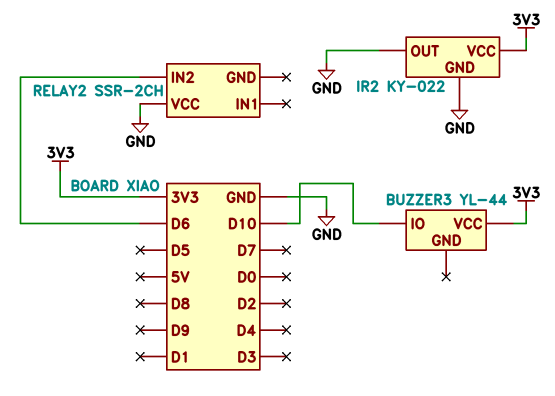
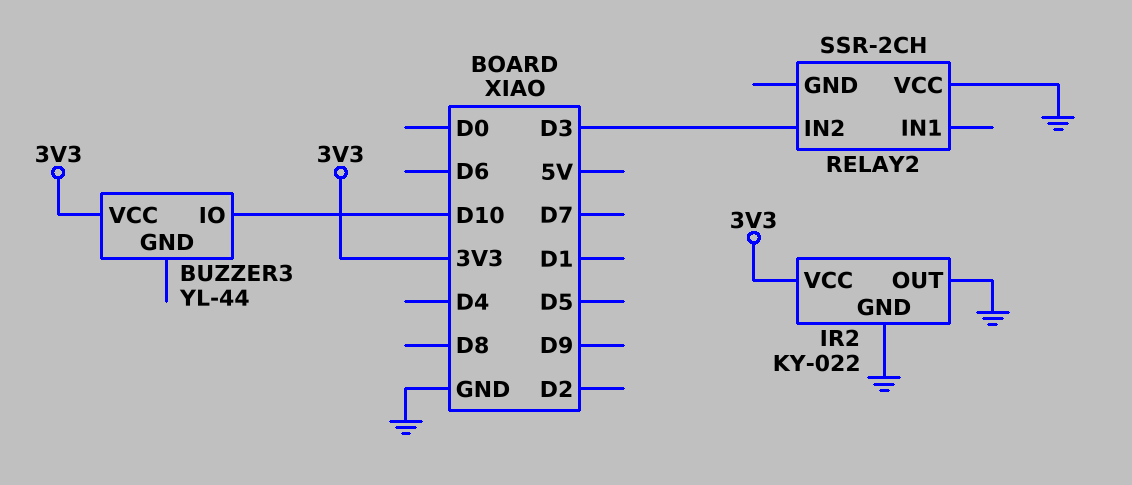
RELAY2 pin IN2: D6 -> D3

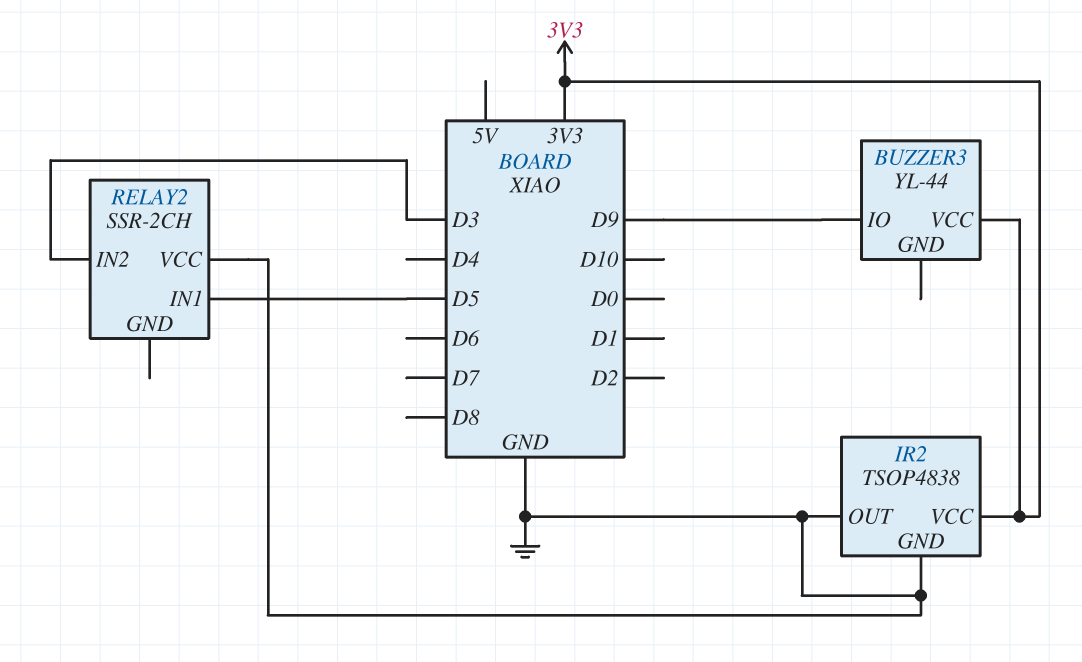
BUZZER3 pin IO: D10 -> D9
IR2: KY-022 -> TSOP4838
RELAY2 pin IN1: none -> D5

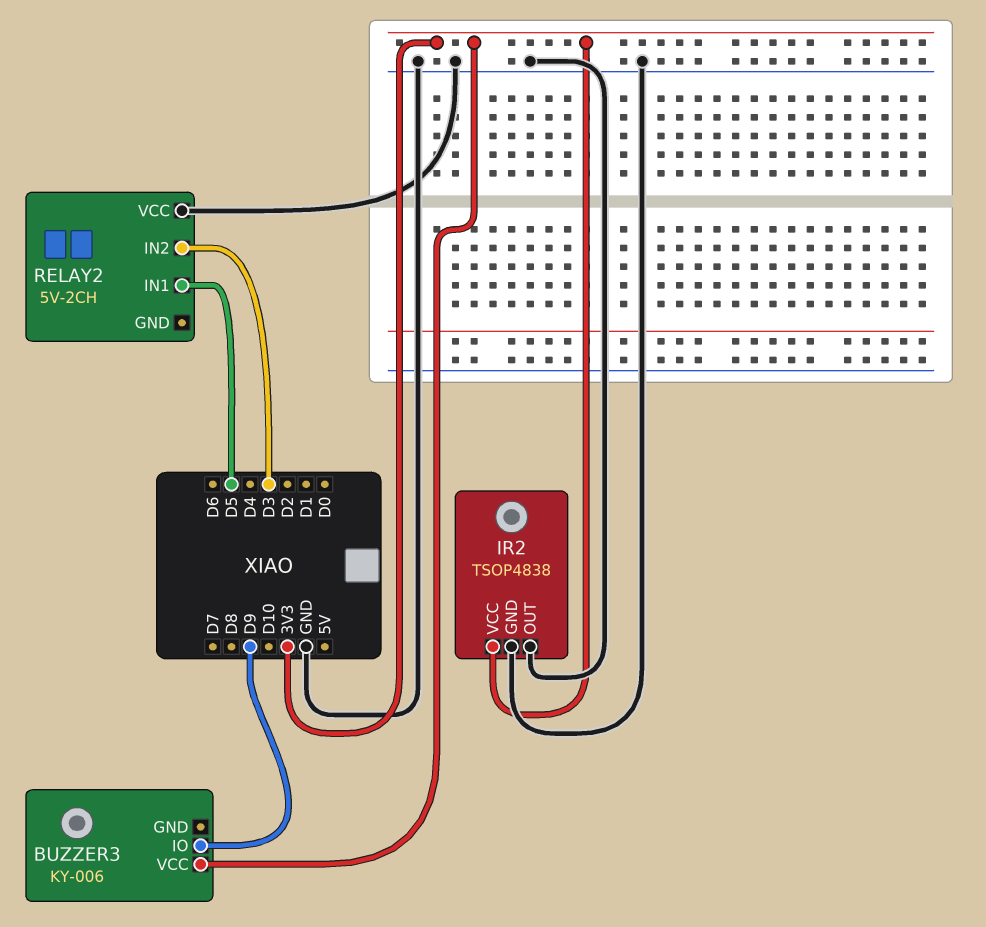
BUZZER3: YL-44 -> KY-006
RELAY2: SSR-2CH -> 5V-2CH

